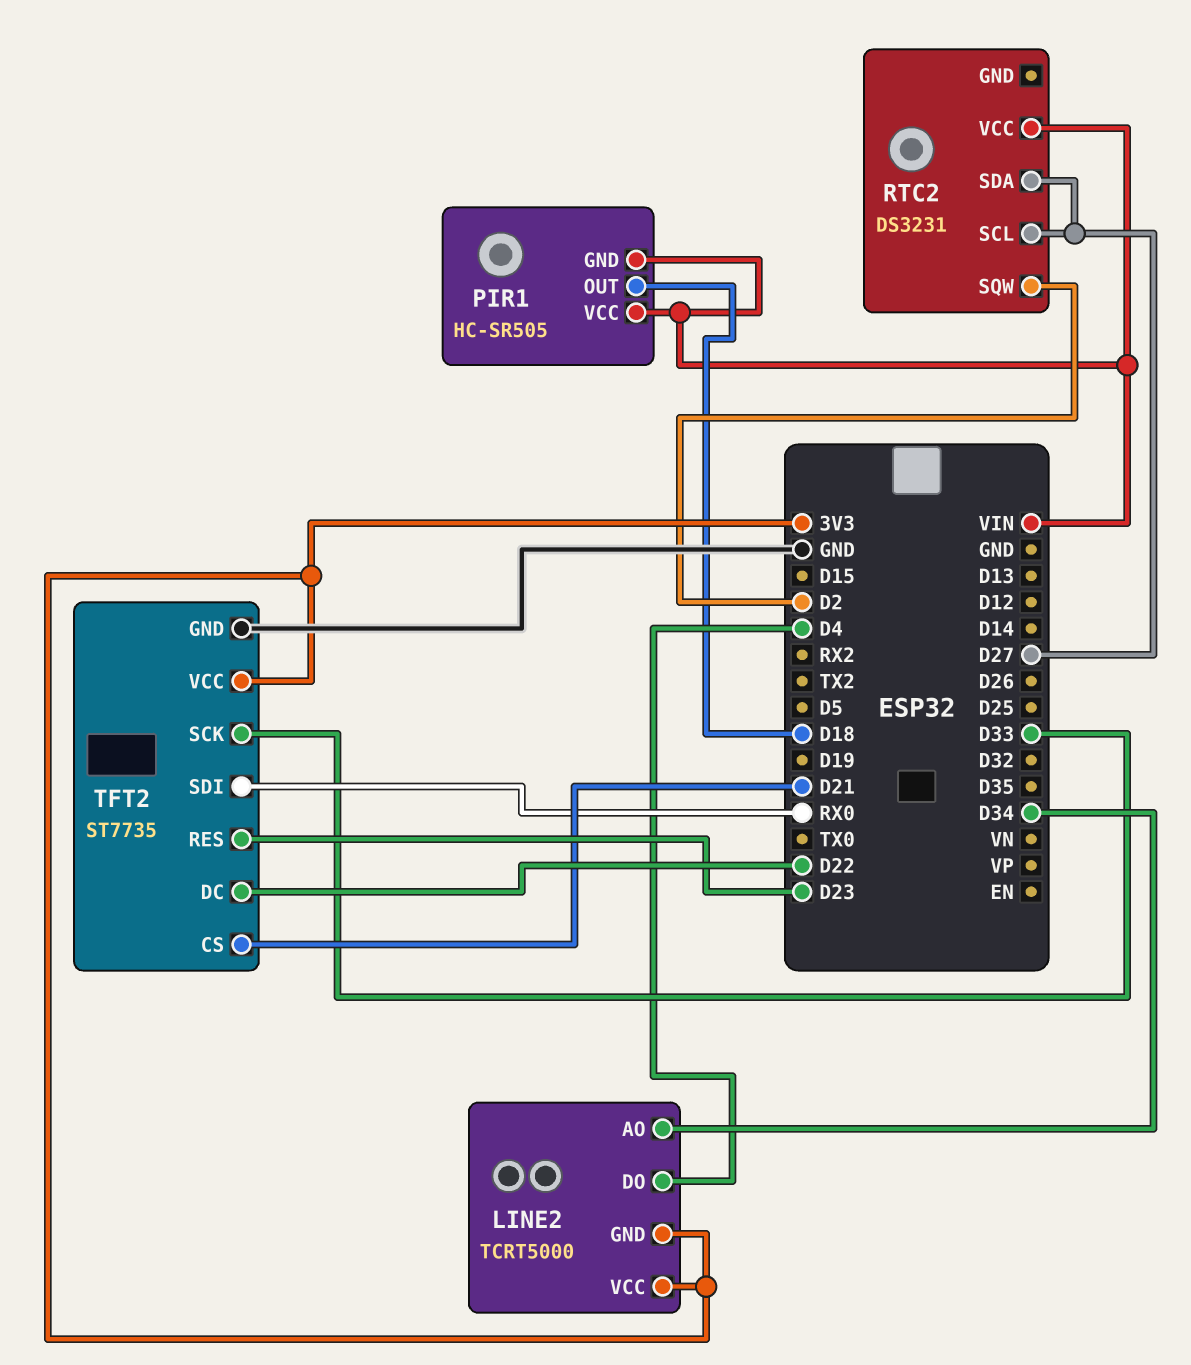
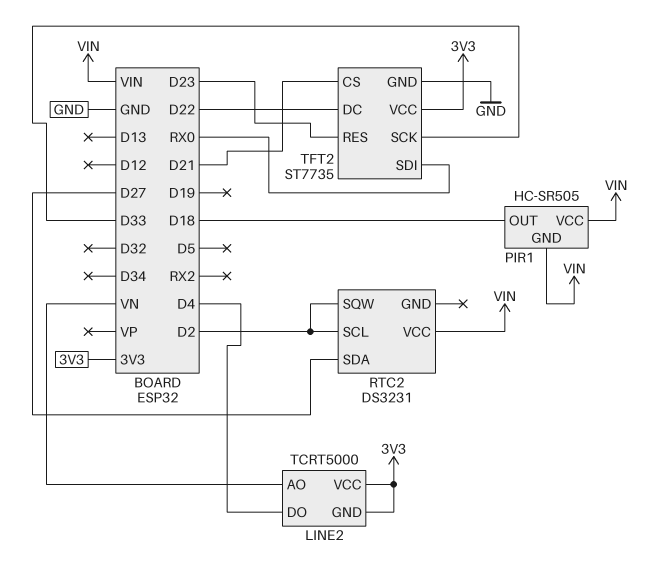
LINE2 pin AO: D34 -> VN
RTC2 pin SCL: D27 -> D2

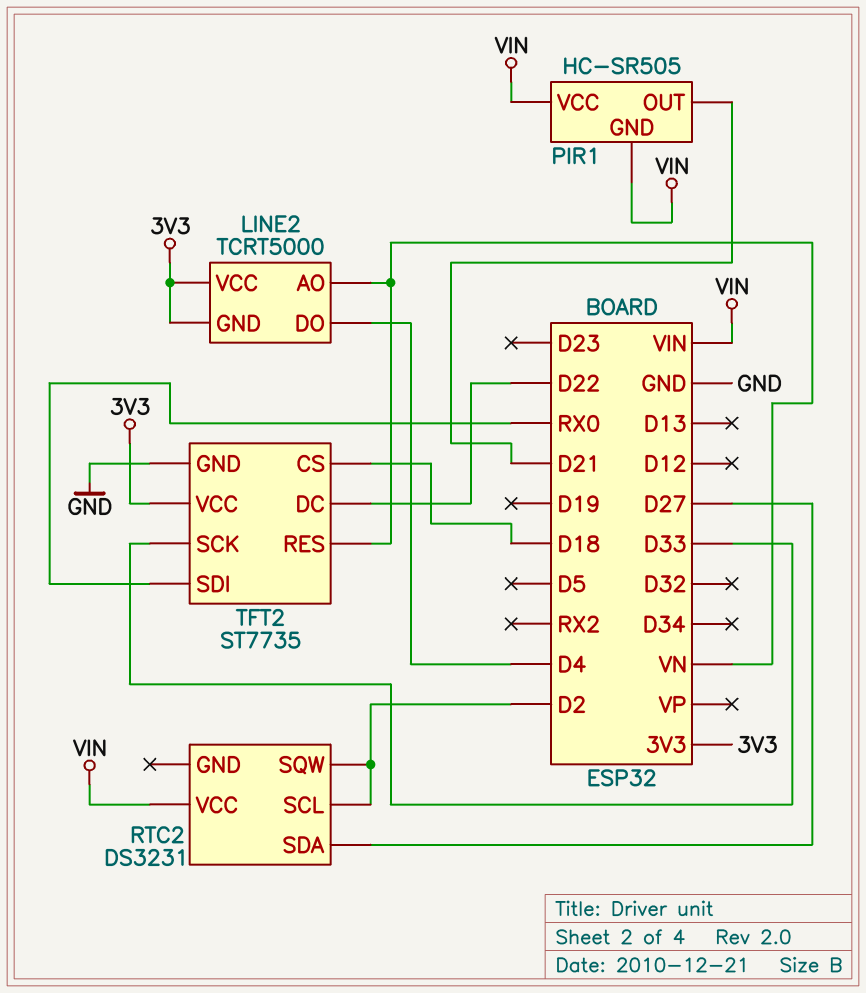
PIR1 pin OUT: D18 -> D21
TFT2 pin CS: D21 -> D18
TFT2 pin RES: D23 -> VN

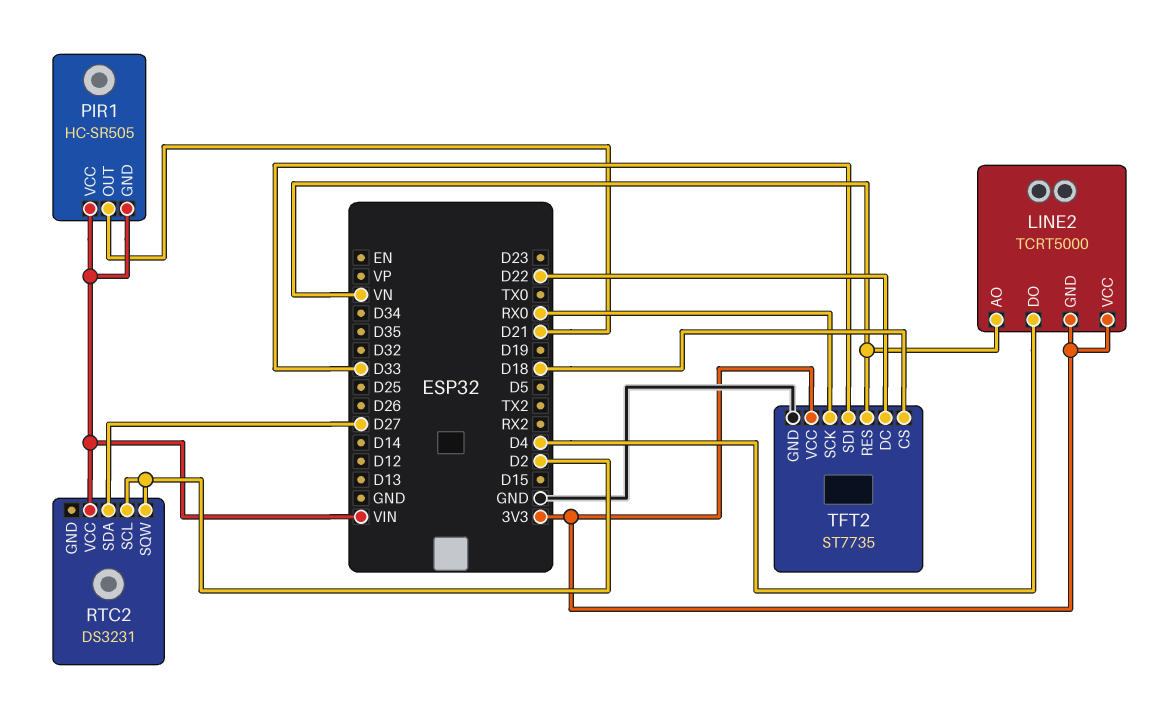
TFT2 pin SCK: D33 -> RX0
TFT2 pin SDI: RX0 -> D33

